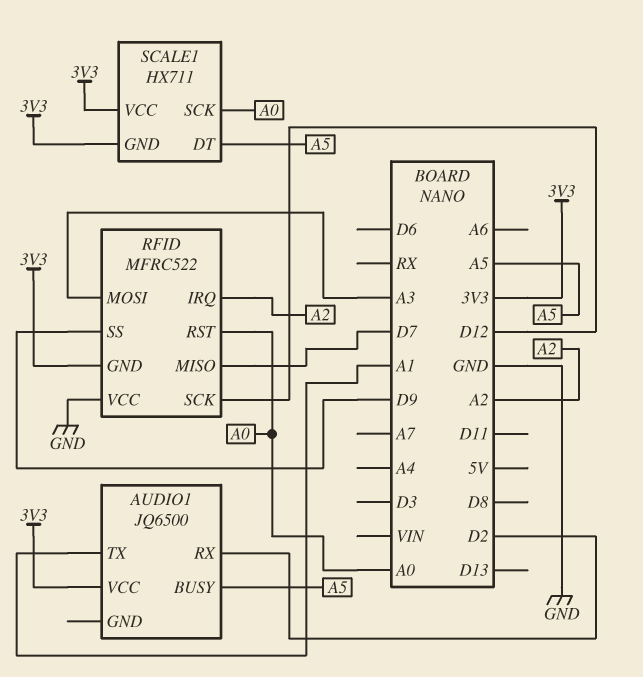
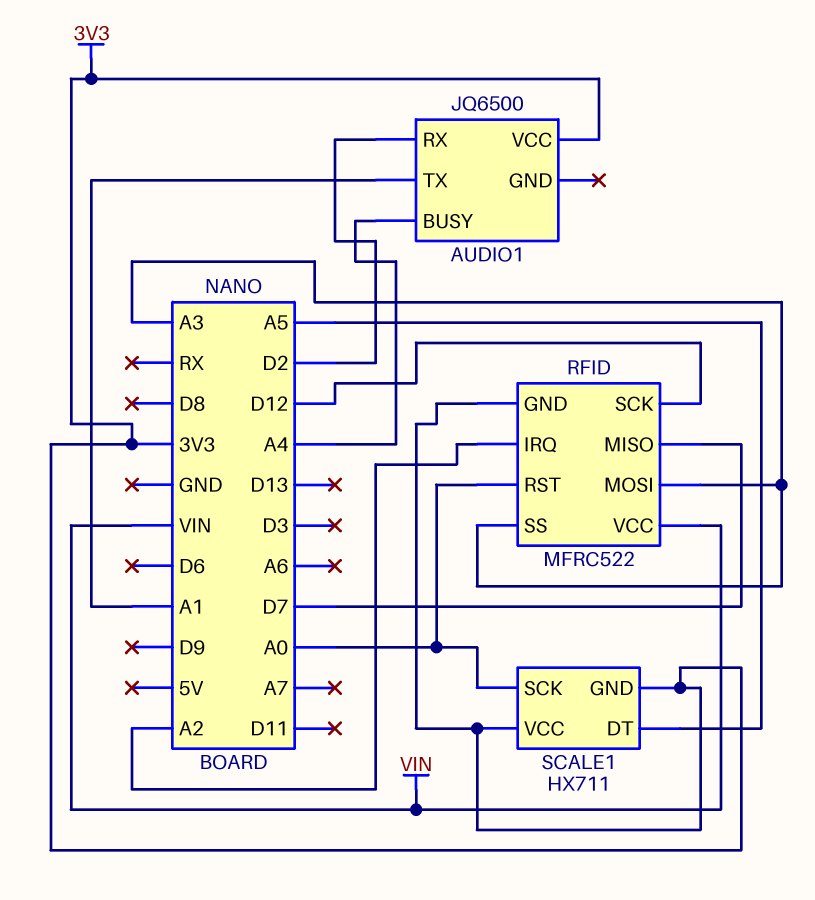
AUDIO1 pin BUSY: A5 -> A4
RFID pin SS: D9 -> A3
RFID pin VCC: GND -> VIN

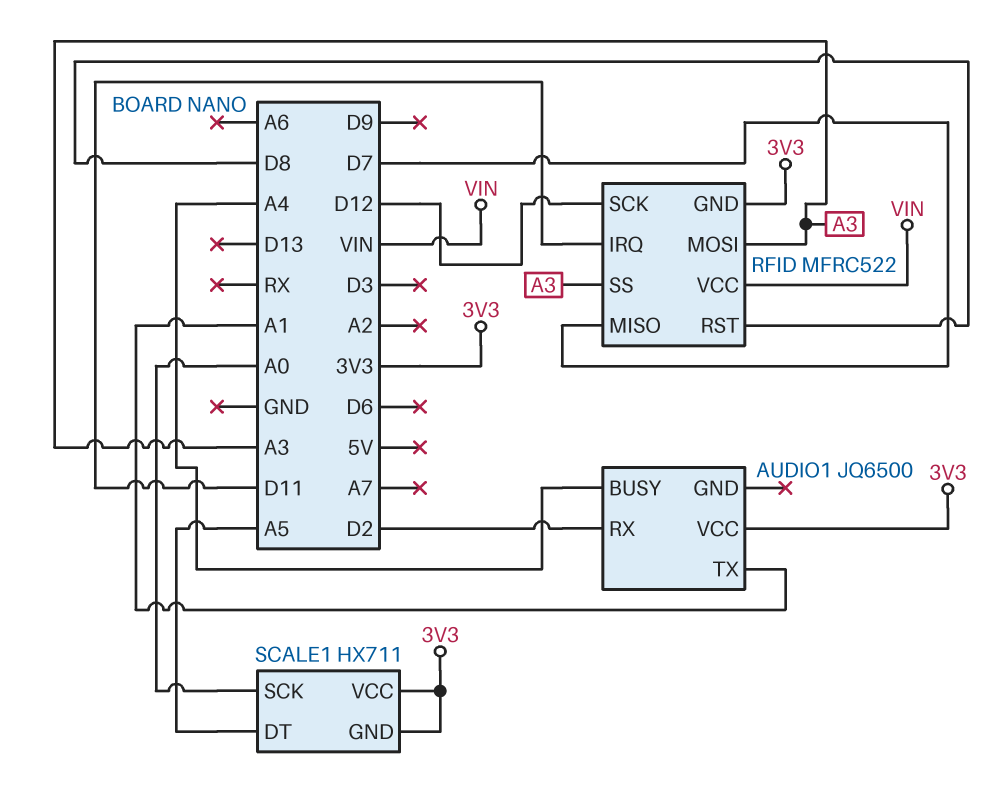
RFID pin IRQ: A2 -> D11
RFID pin RST: A0 -> D8

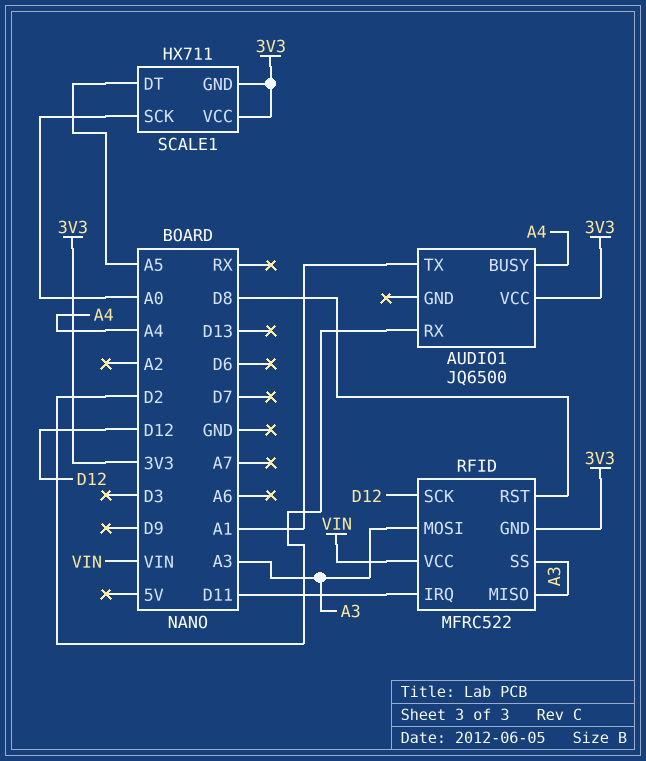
RFID pin MISO: D7 -> A3

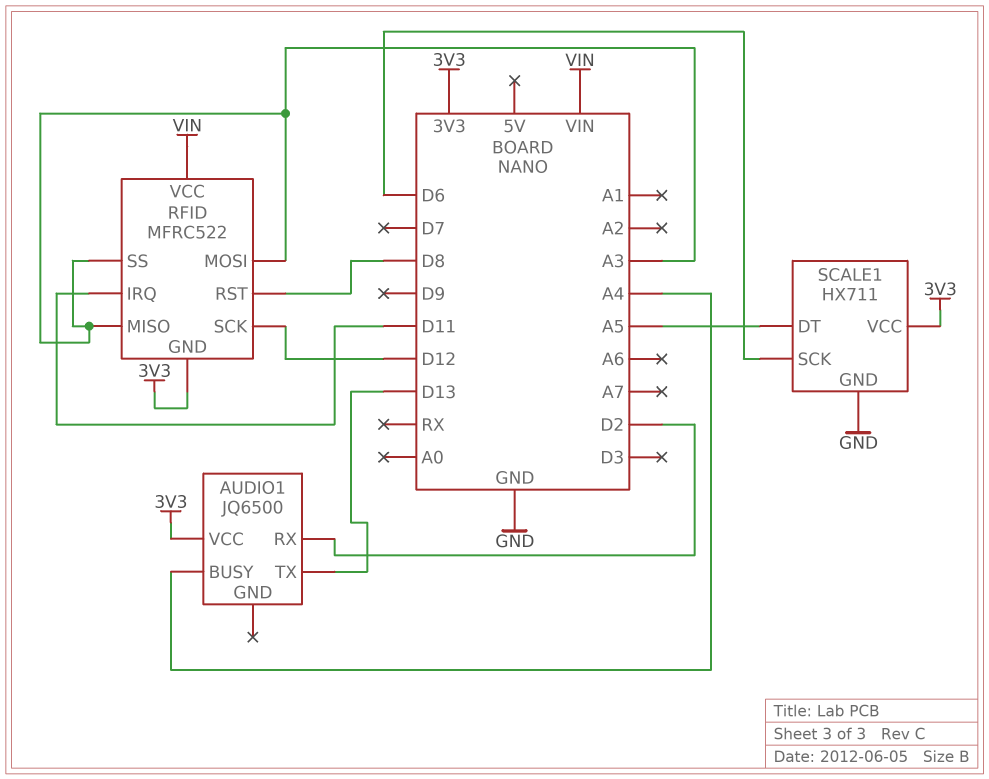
AUDIO1 pin TX: A1 -> D13
SCALE1 pin GND: 3V3 -> GND
SCALE1 pin SCK: A0 -> D6

